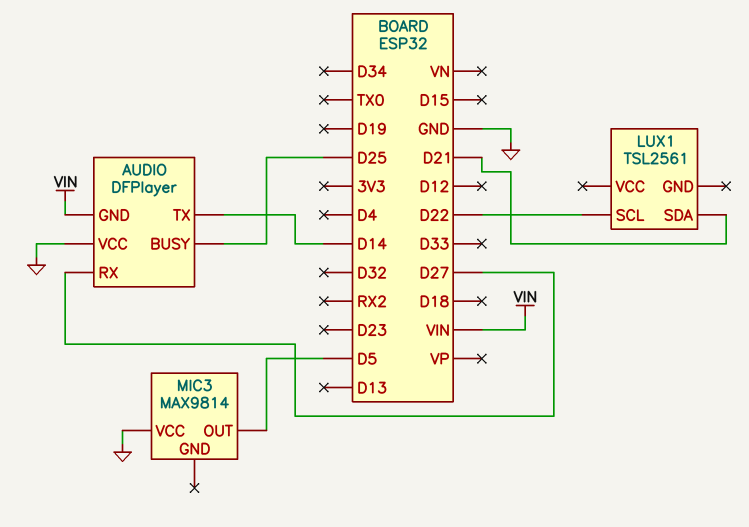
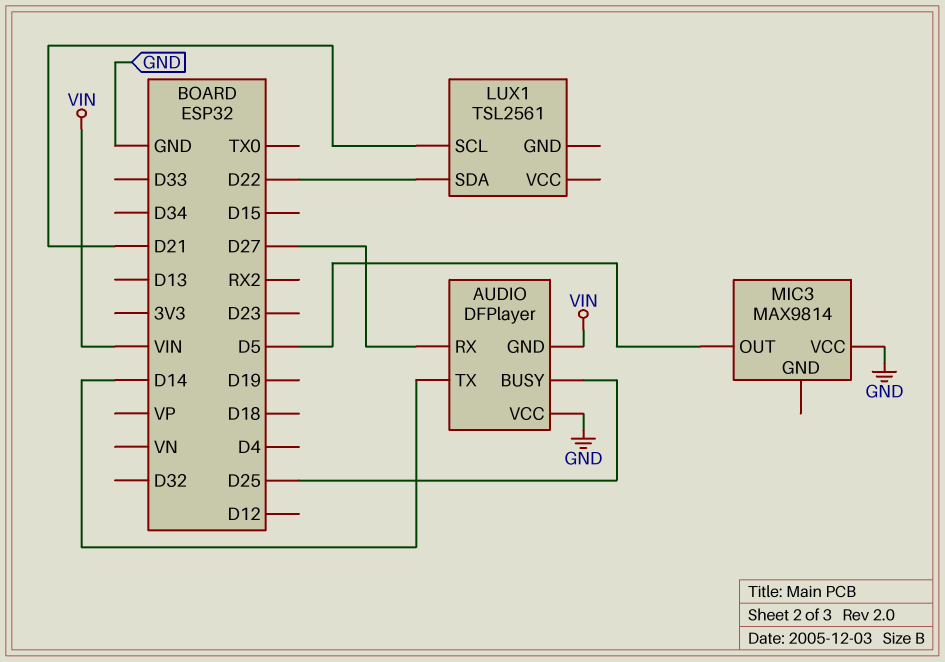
LUX1 pin SCL: D22 -> D21
LUX1 pin SDA: D21 -> D22

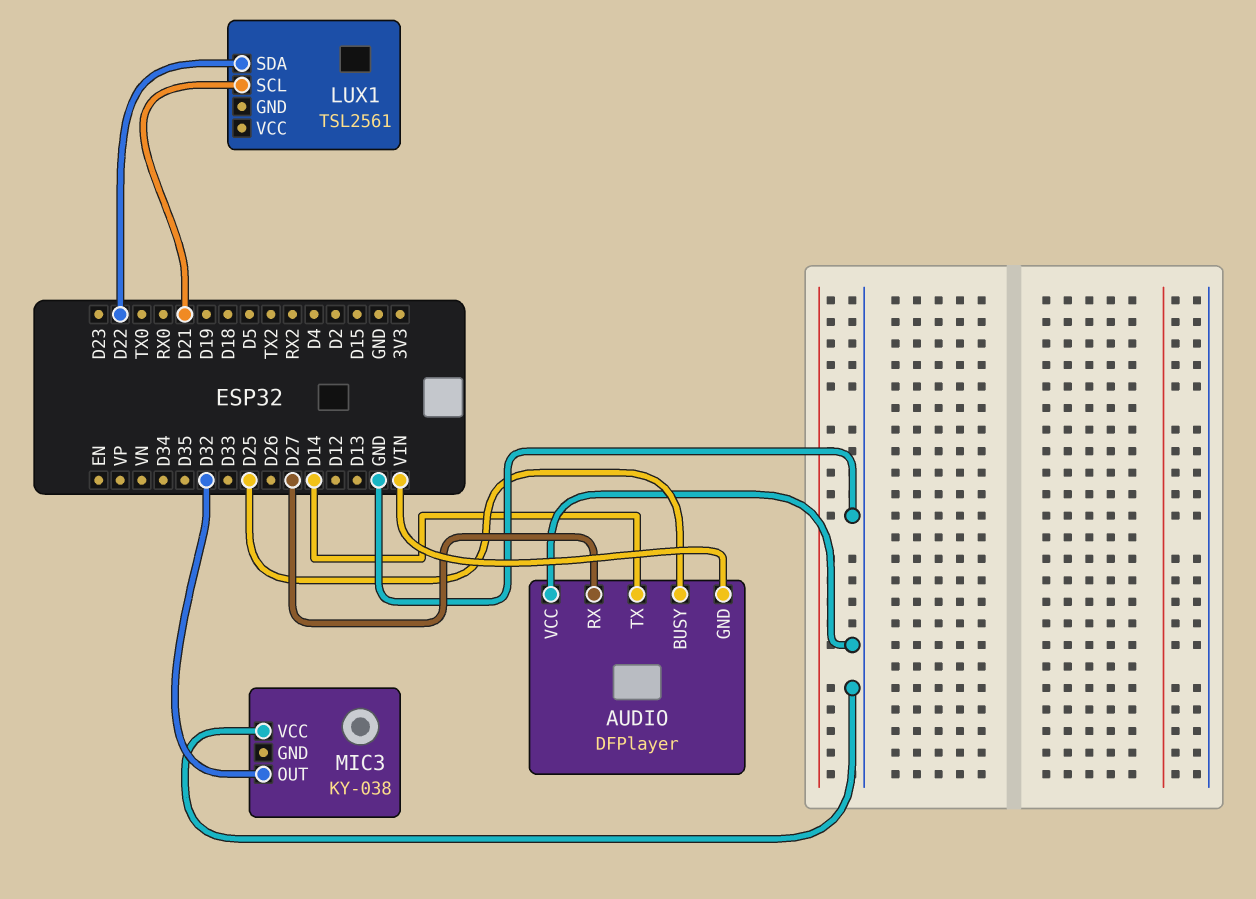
MIC3: MAX9814 -> KY-038
MIC3 pin OUT: D5 -> D32

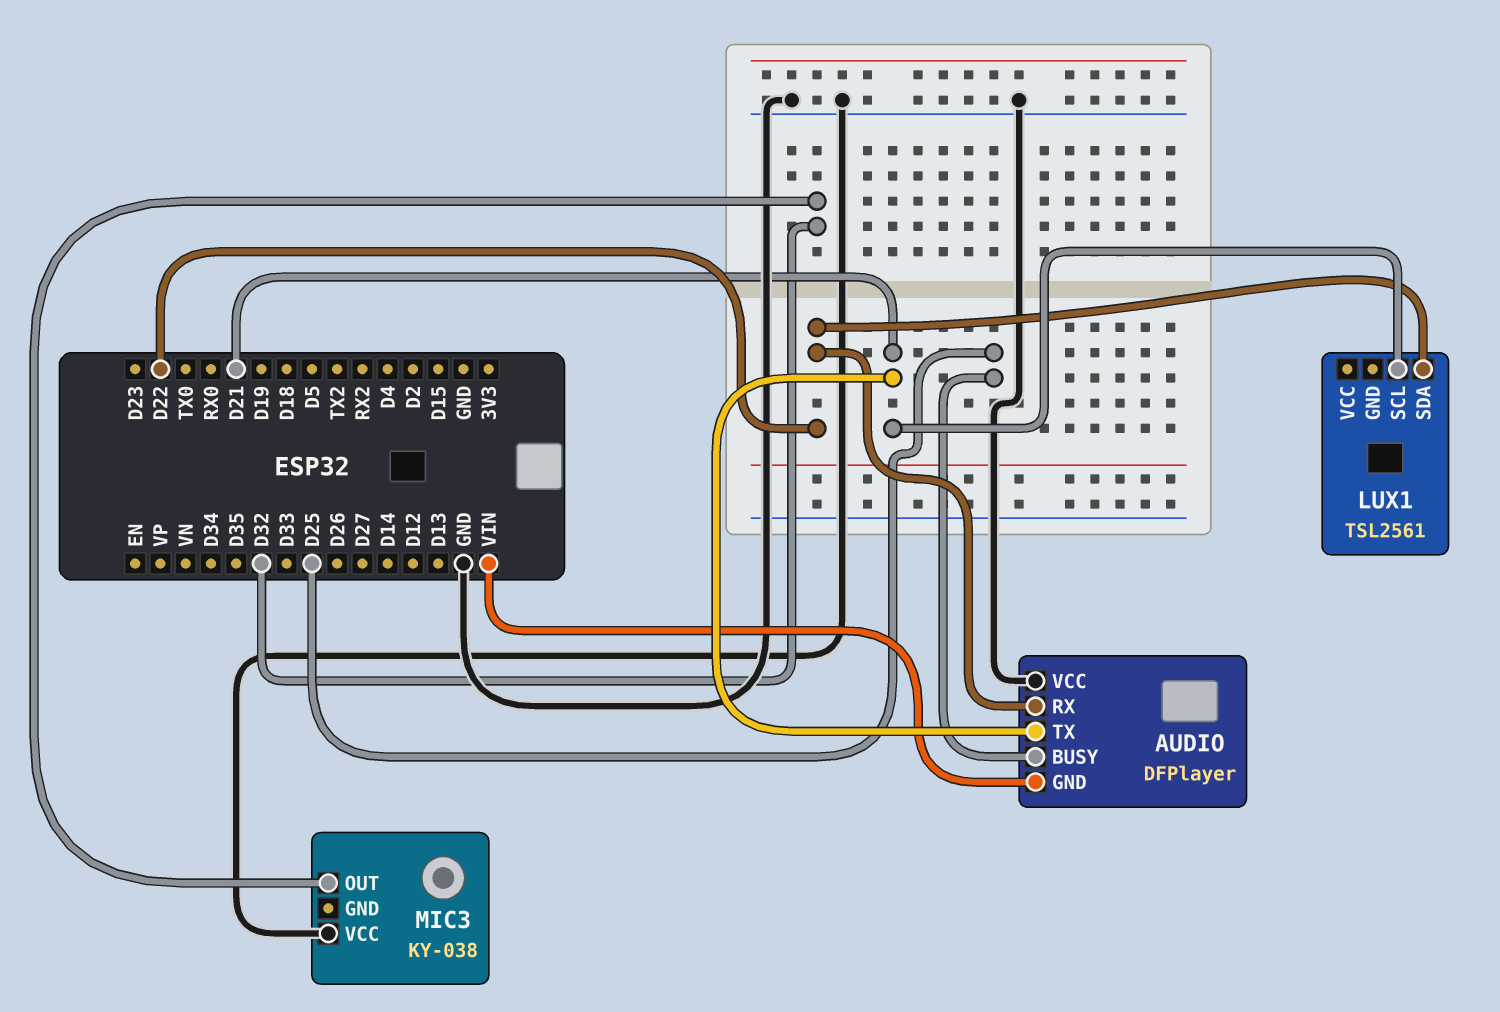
AUDIO pin RX: D27 -> D22
AUDIO pin TX: D14 -> D21

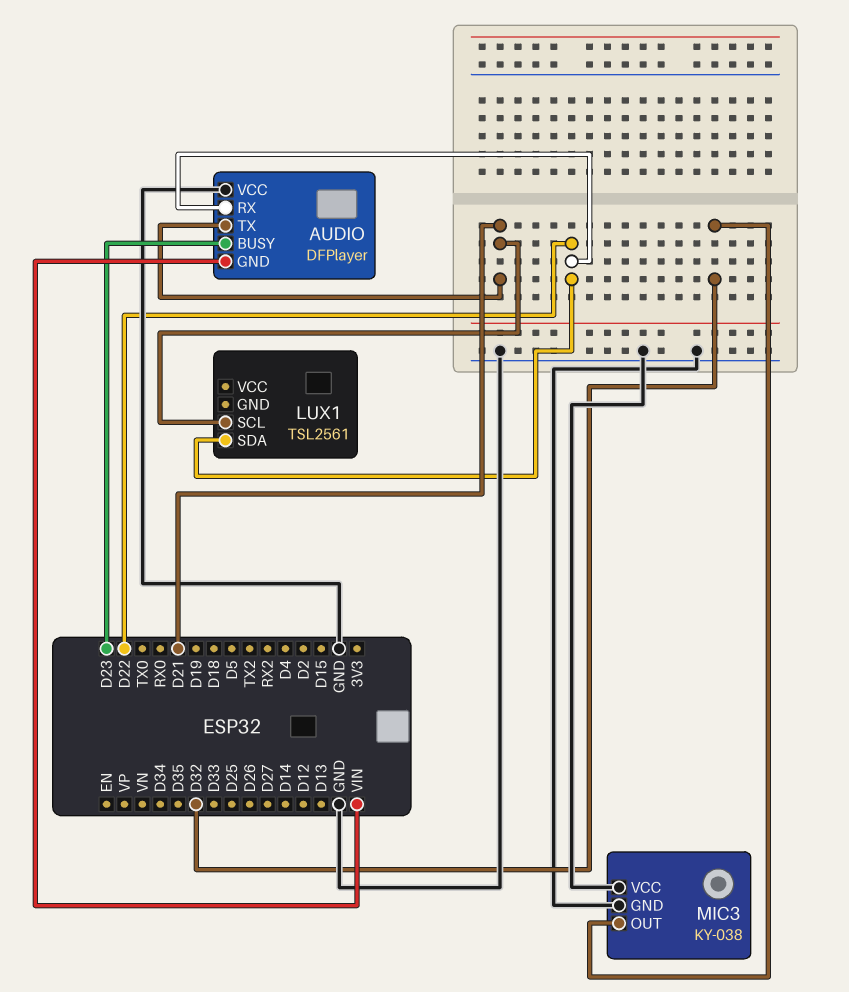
AUDIO pin BUSY: D25 -> D23
MIC3 pin GND: none -> GND

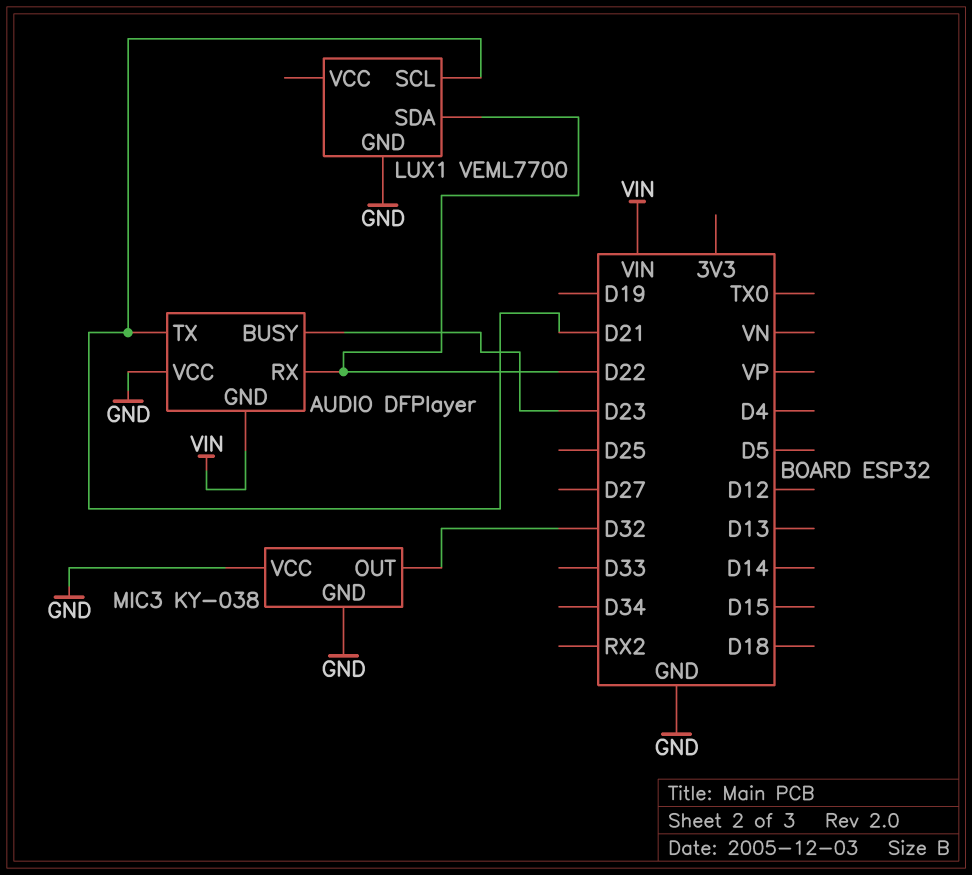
LUX1: TSL2561 -> VEML7700
LUX1 pin GND: none -> GND

